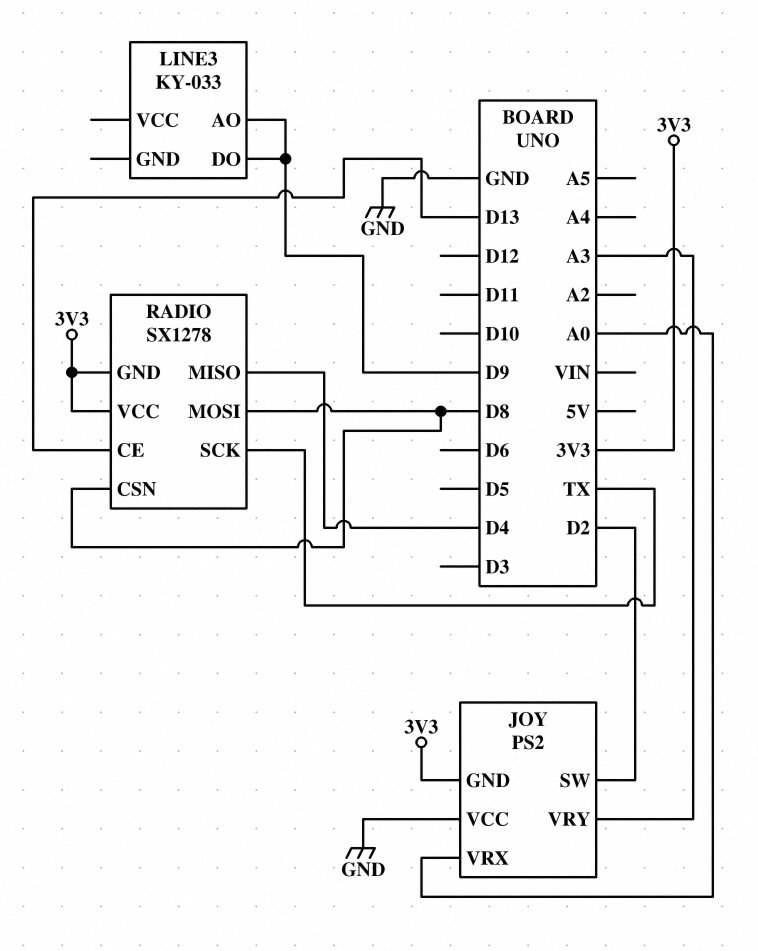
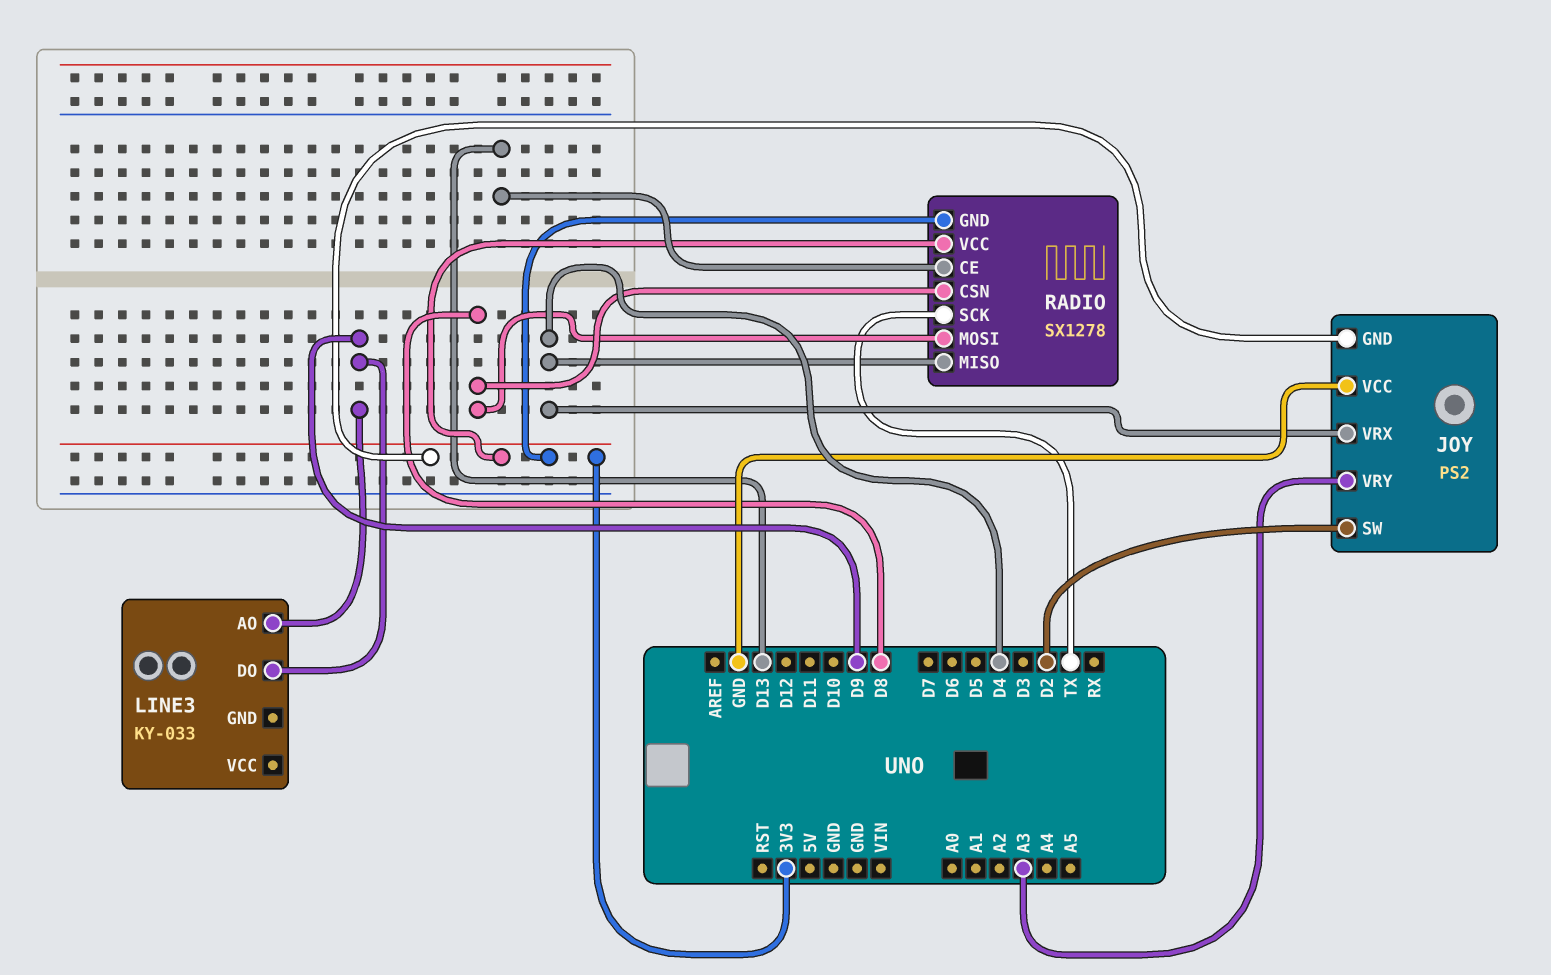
JOY pin VRX: A0 -> D4

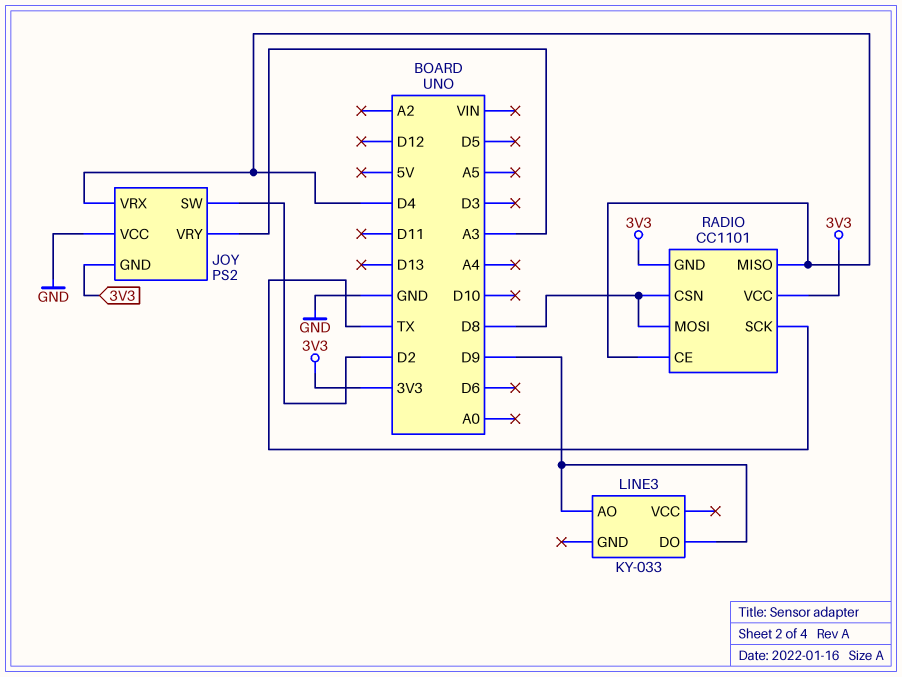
RADIO: SX1278 -> CC1101
RADIO pin CE: D13 -> D4

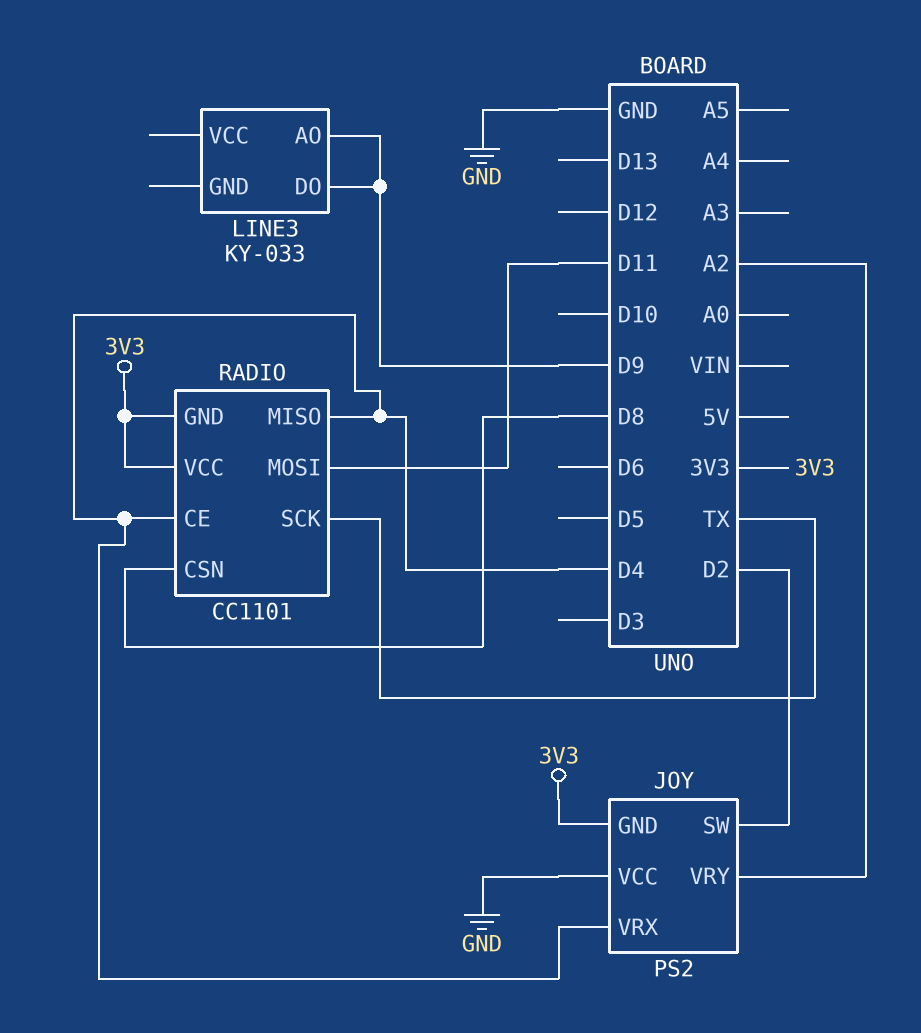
JOY pin VRY: A3 -> A2
RADIO pin MOSI: D8 -> D11

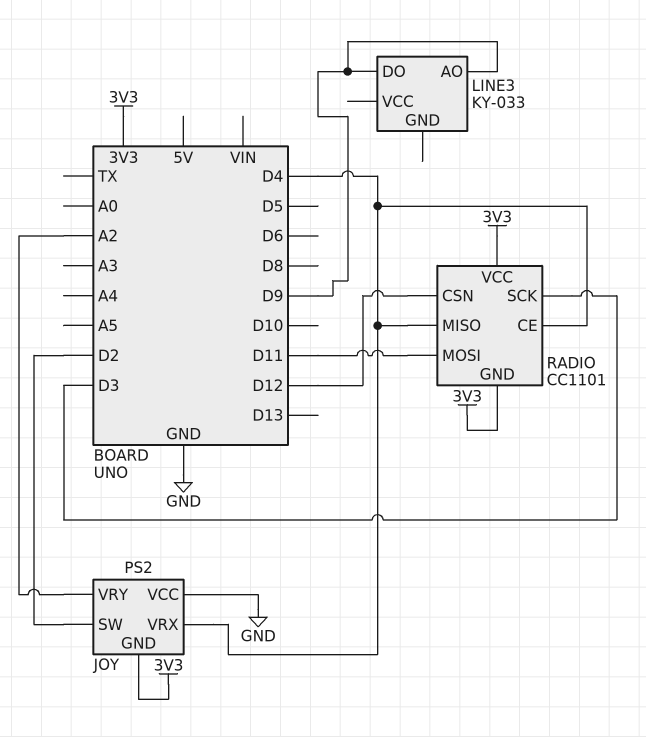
RADIO pin CSN: D8 -> D12
RADIO pin SCK: TX -> D3

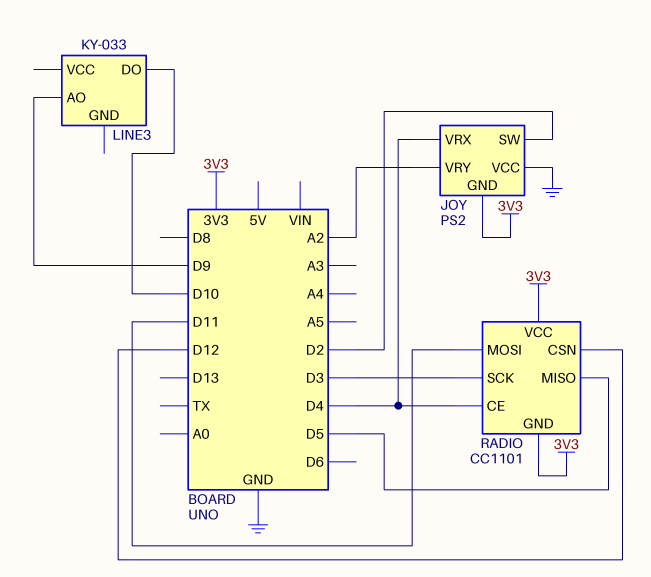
LINE3 pin DO: D9 -> D10
RADIO pin MISO: D4 -> D5

